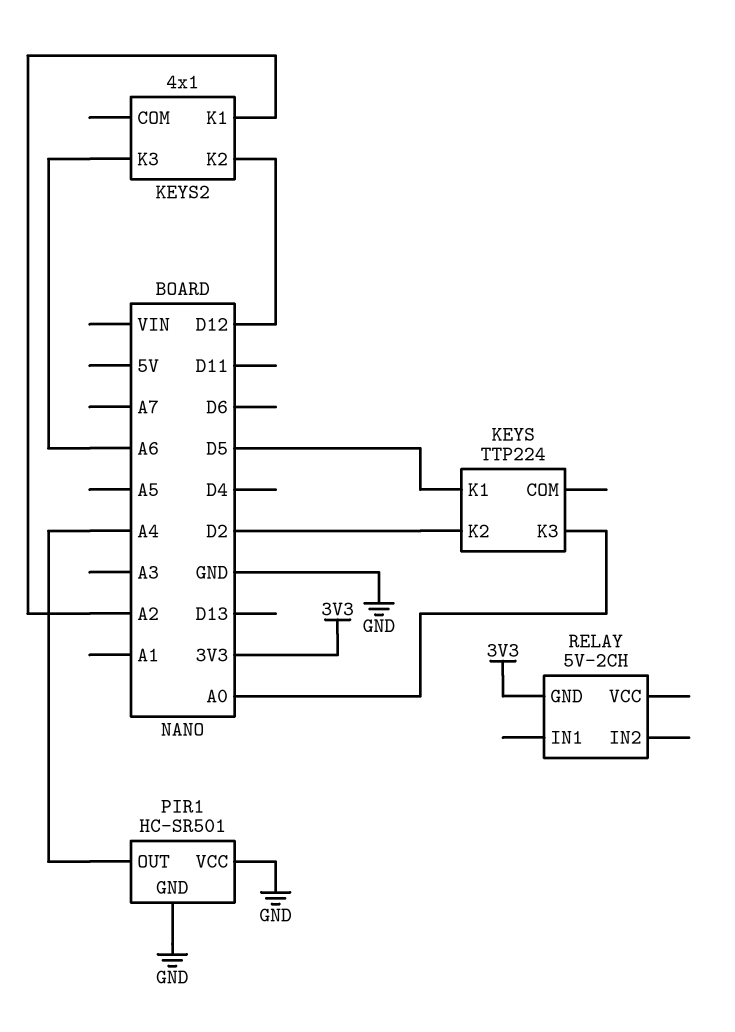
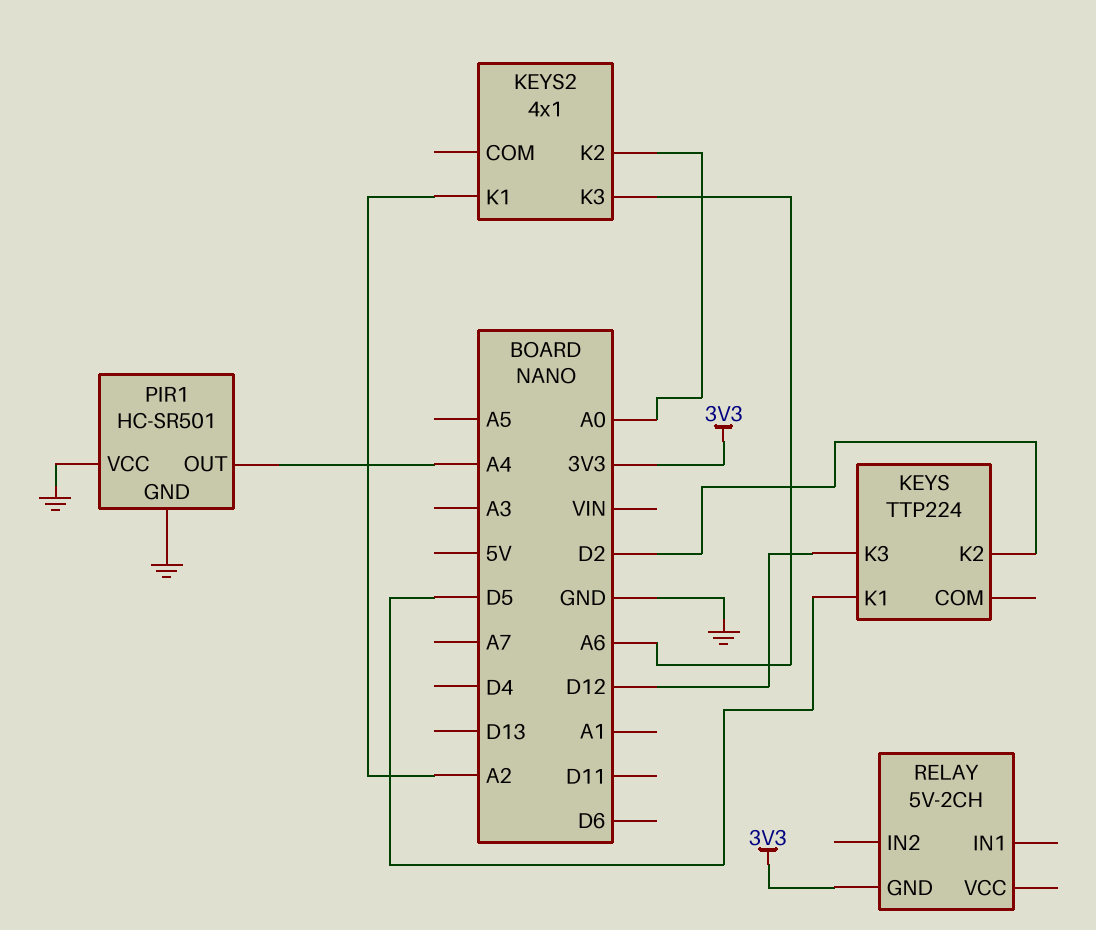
KEYS pin K3: A0 -> D12
KEYS2 pin K2: D12 -> A0

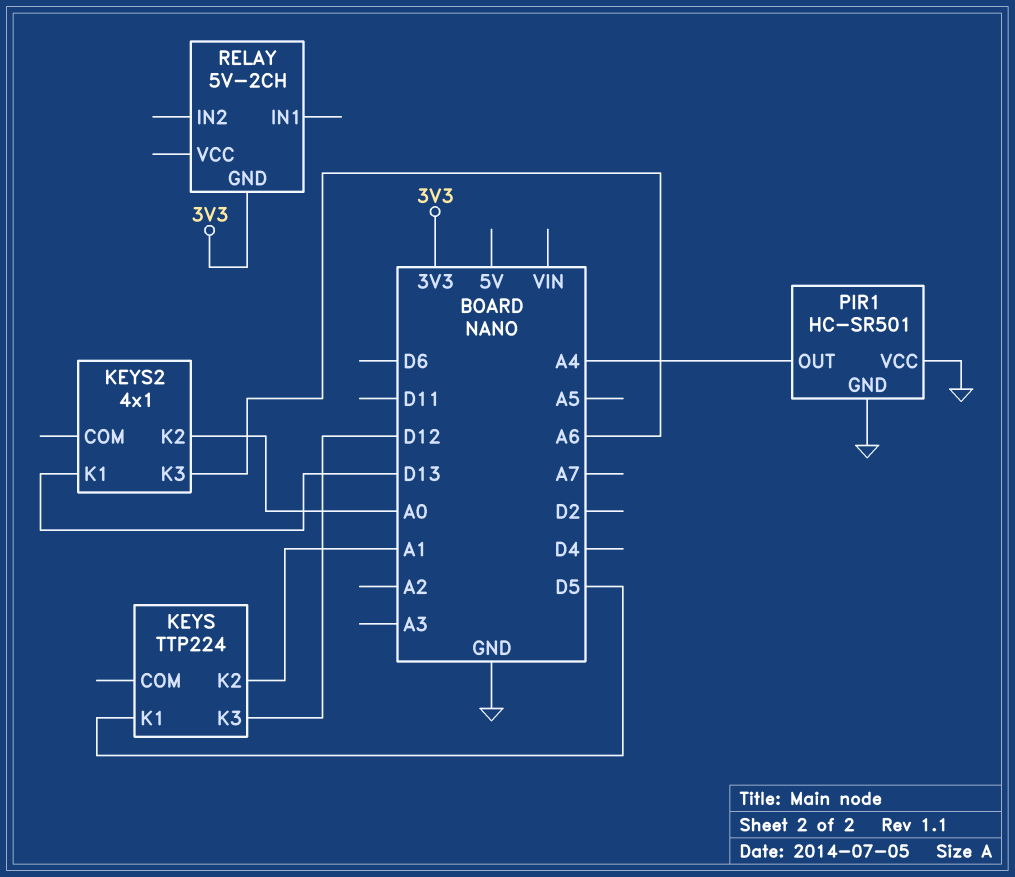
KEYS pin K2: D2 -> A1
KEYS2 pin K1: A2 -> D13

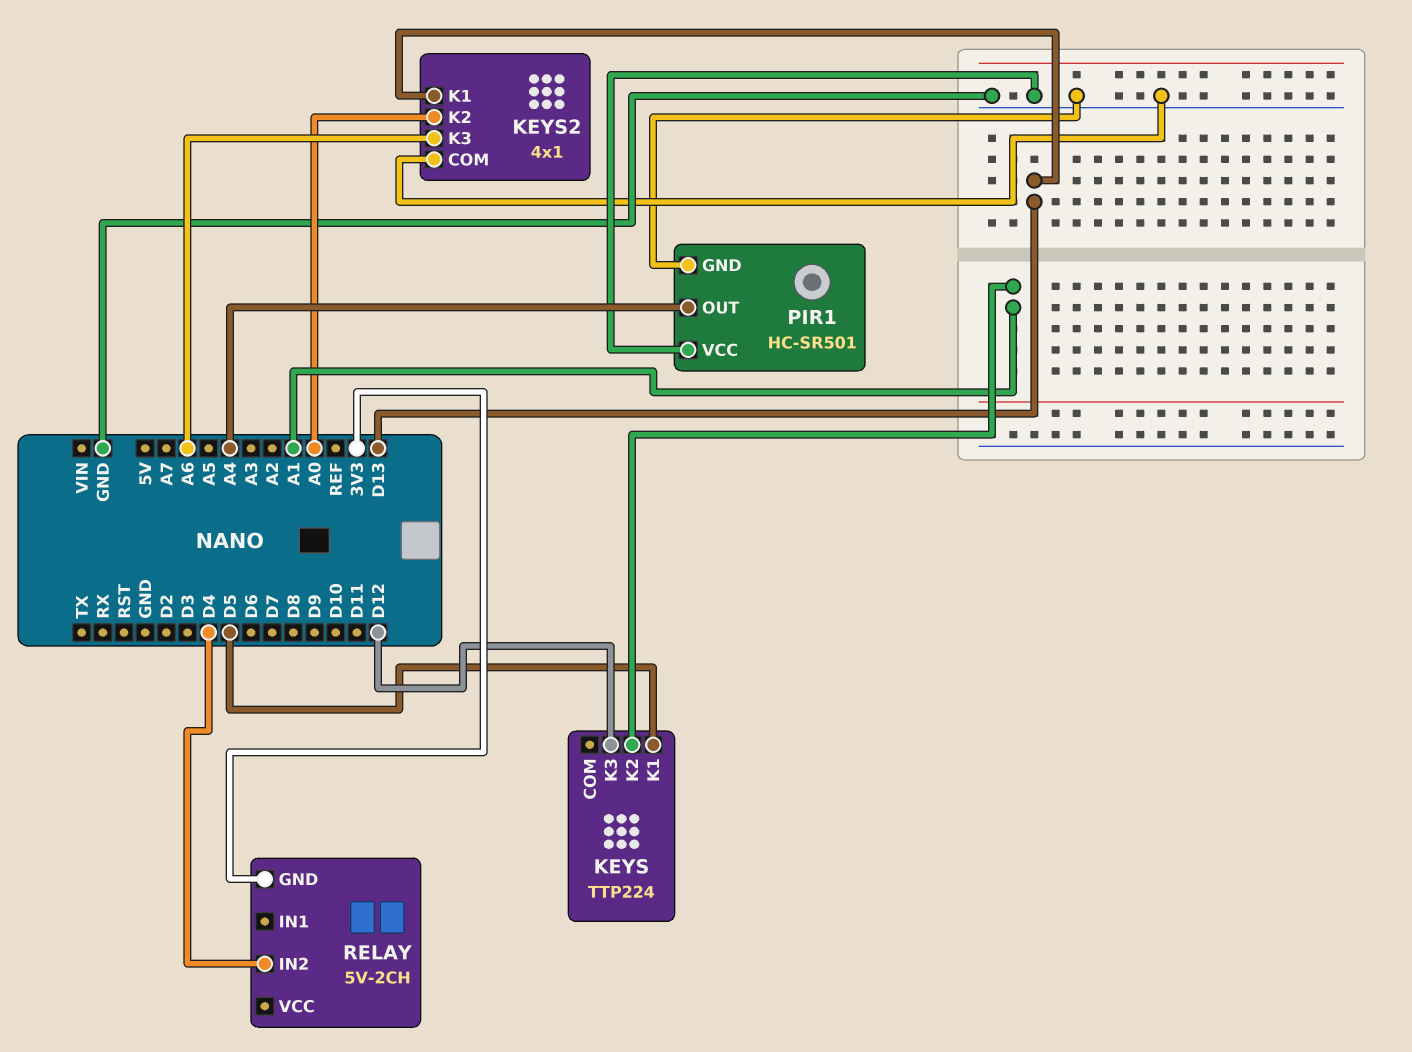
KEYS2 pin COM: none -> GND
RELAY pin IN2: none -> D4

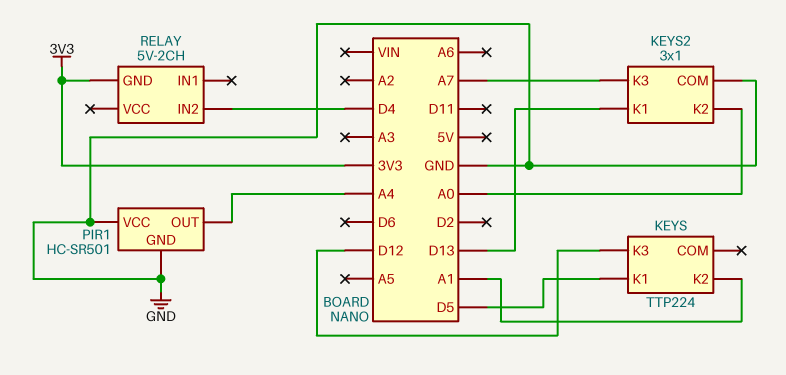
KEYS2: 4x1 -> 3x1
KEYS2 pin K3: A6 -> A7

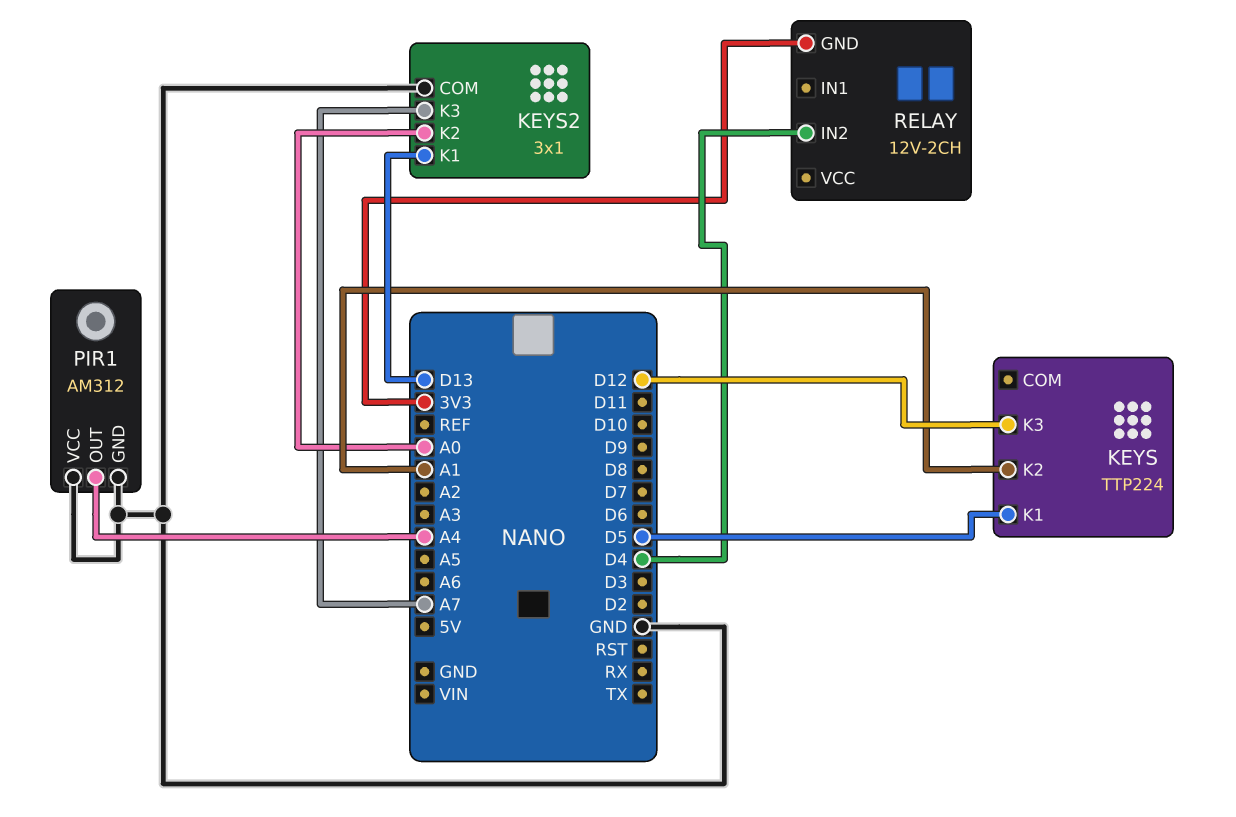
PIR1: HC-SR501 -> AM312
RELAY: 5V-2CH -> 12V-2CH

